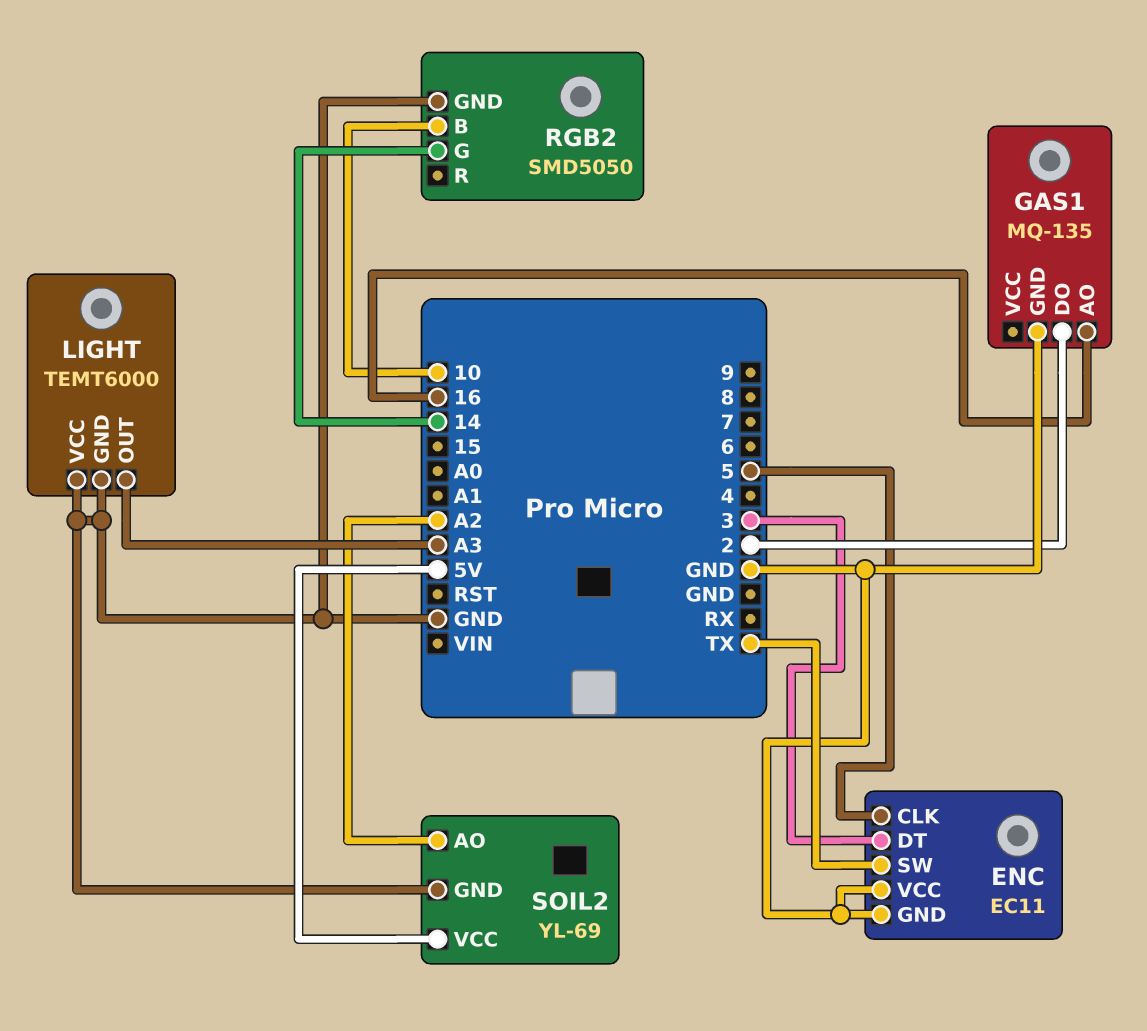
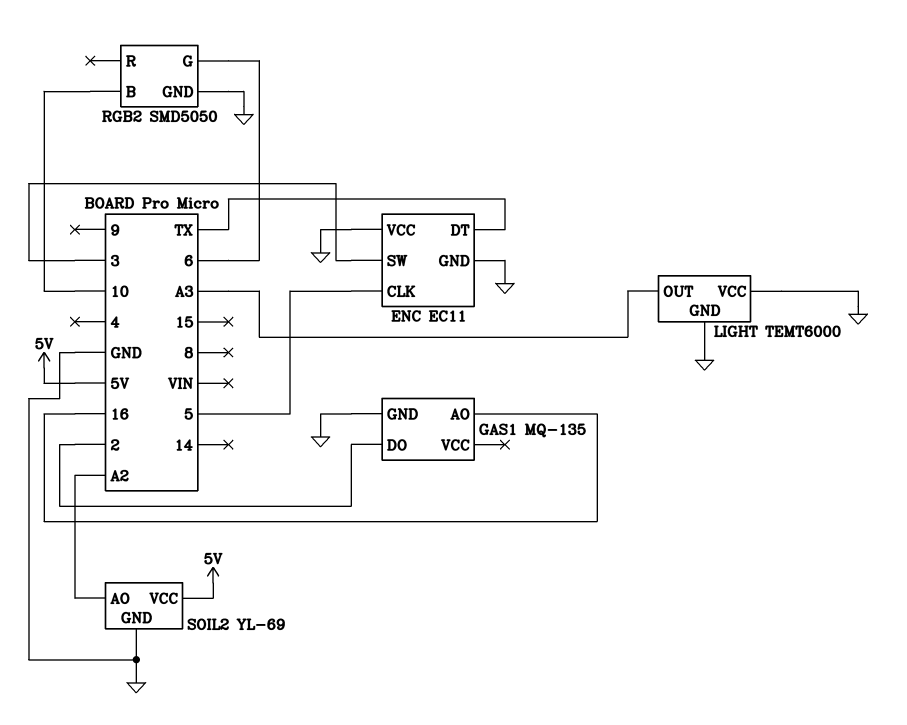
ENC pin DT: 3 -> TX
ENC pin SW: TX -> 3
RGB2 pin G: 14 -> 6

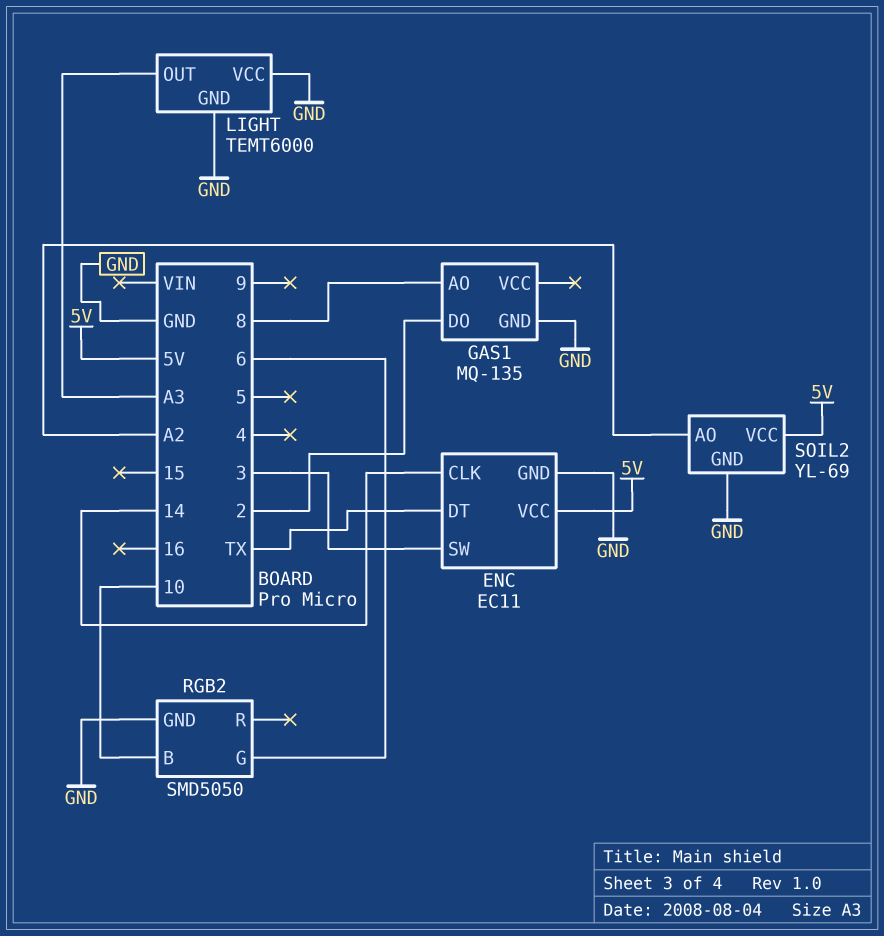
ENC pin CLK: 5 -> 14
ENC pin VCC: GND -> 5V
GAS1 pin AO: 16 -> 8

